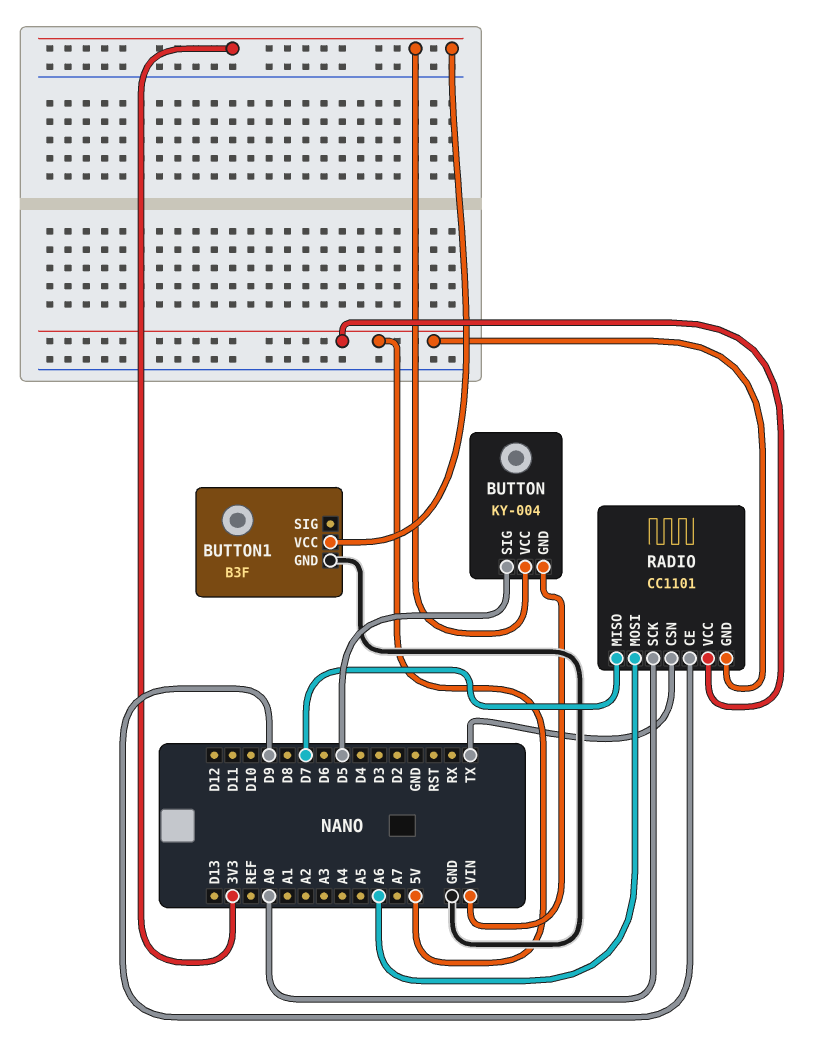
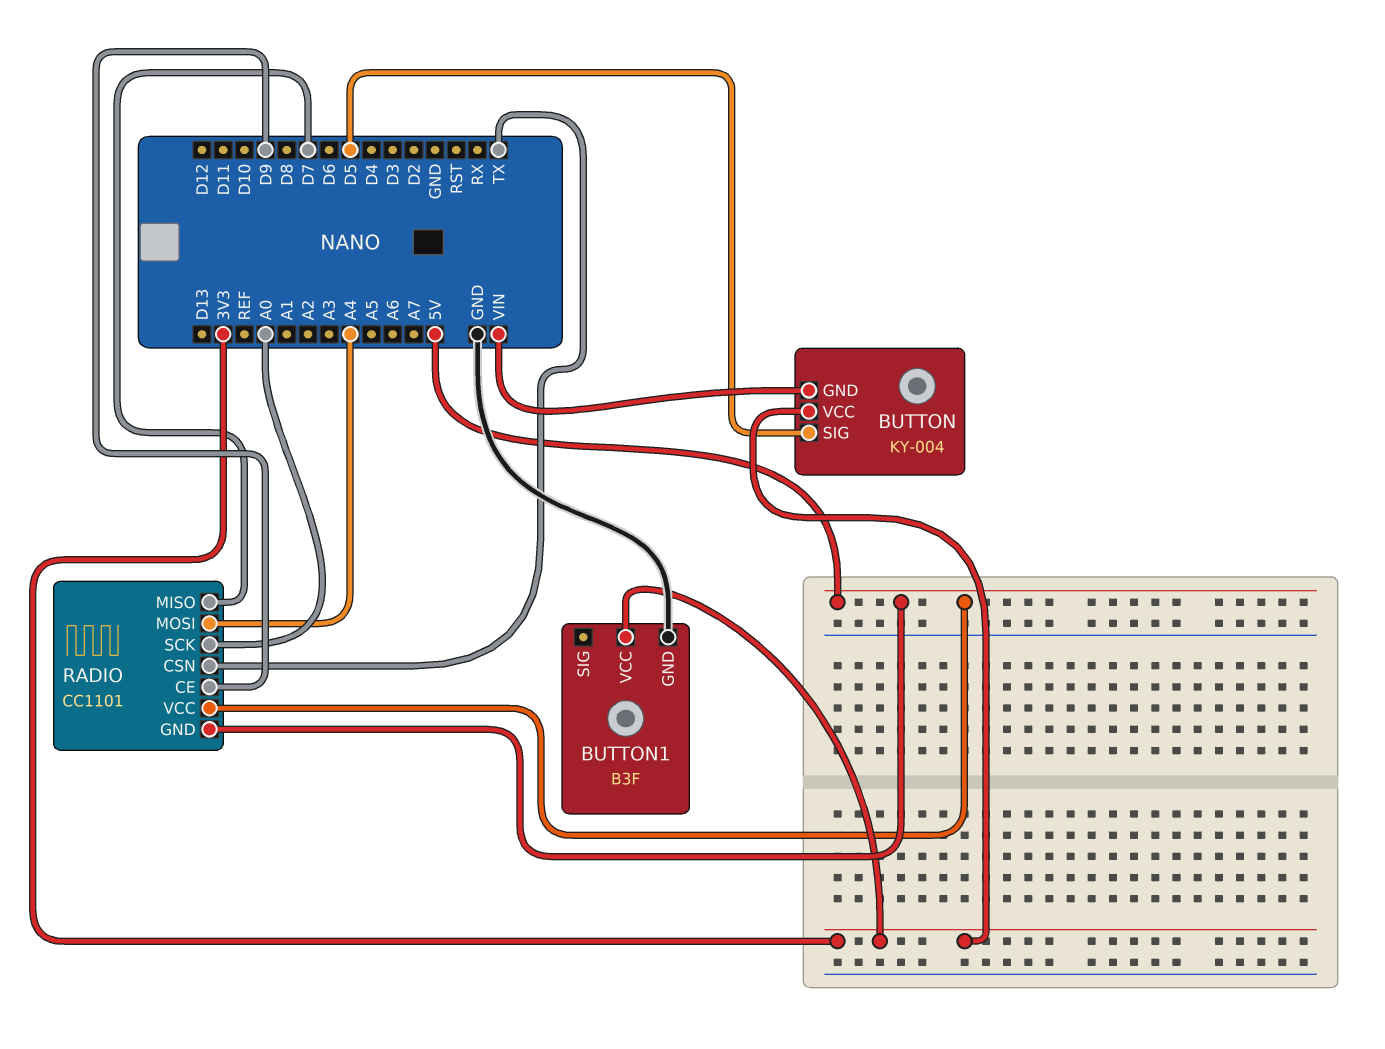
RADIO pin MOSI: A6 -> A4

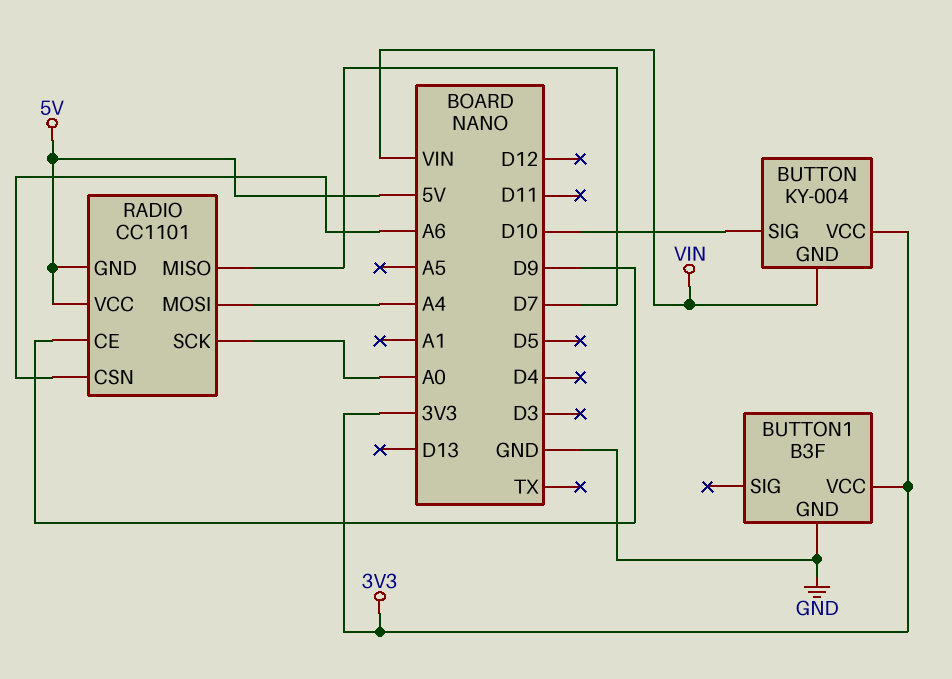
BUTTON pin SIG: D5 -> D10
RADIO pin CSN: TX -> A6

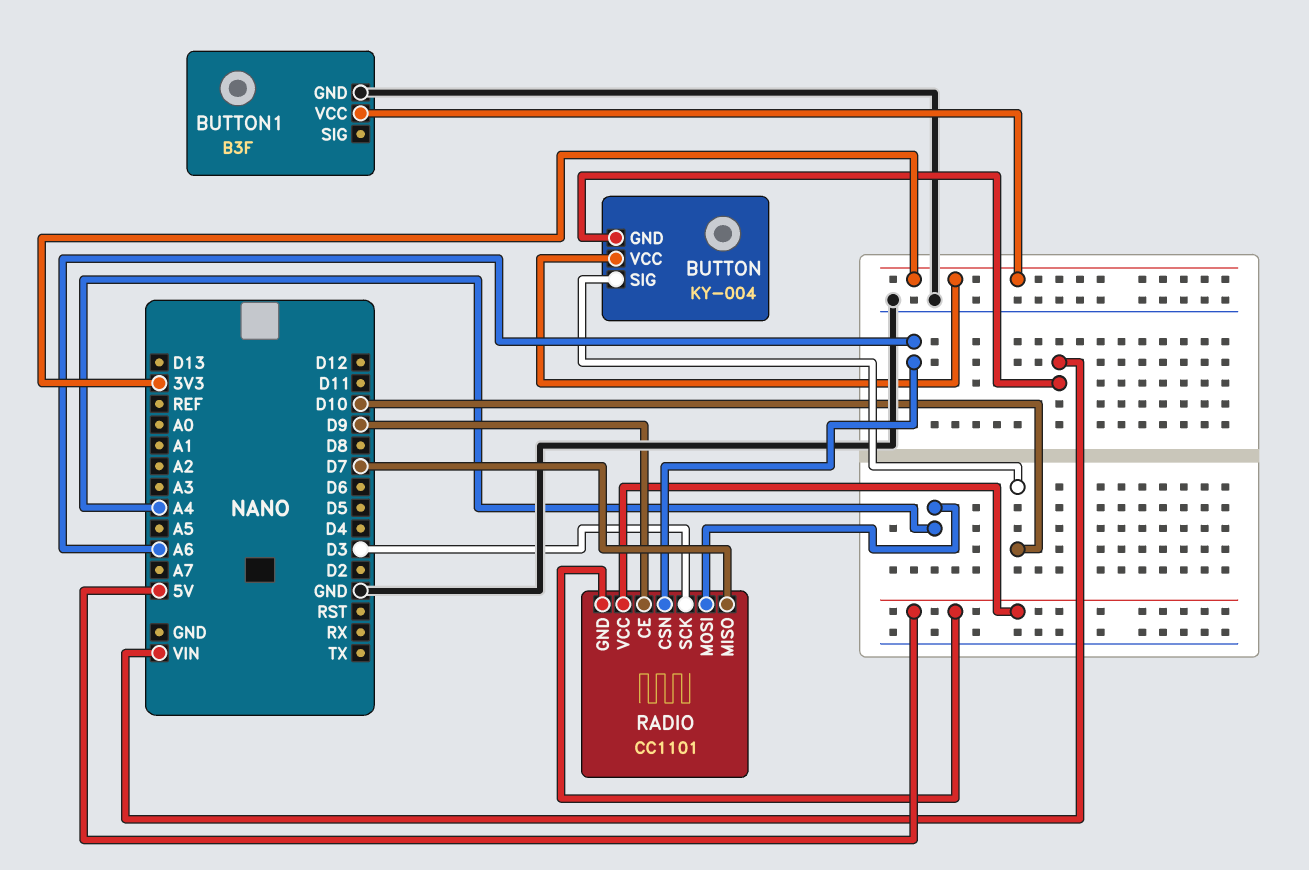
RADIO pin SCK: A0 -> D3

